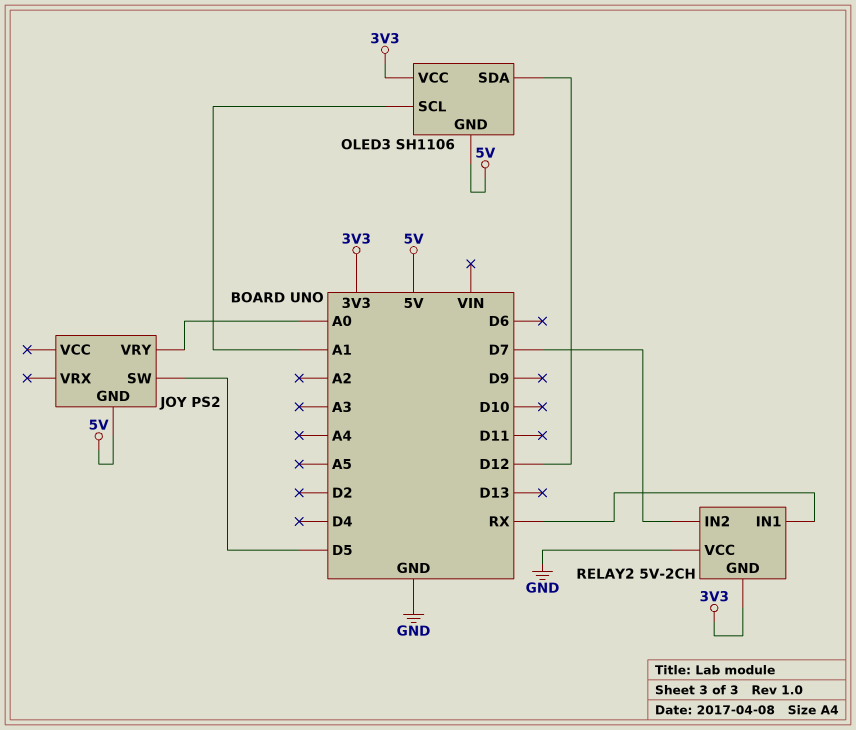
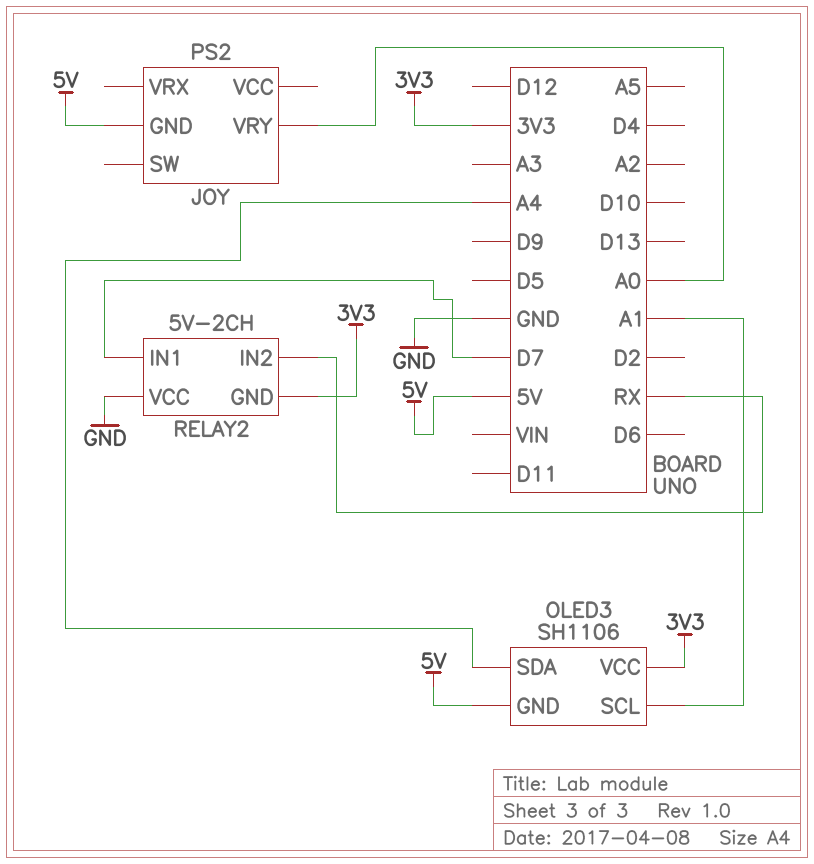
JOY pin SW: D5 -> none
OLED3 pin SDA: D12 -> A4
RELAY2 pin IN1: RX -> D7
RELAY2 pin IN2: D7 -> RX

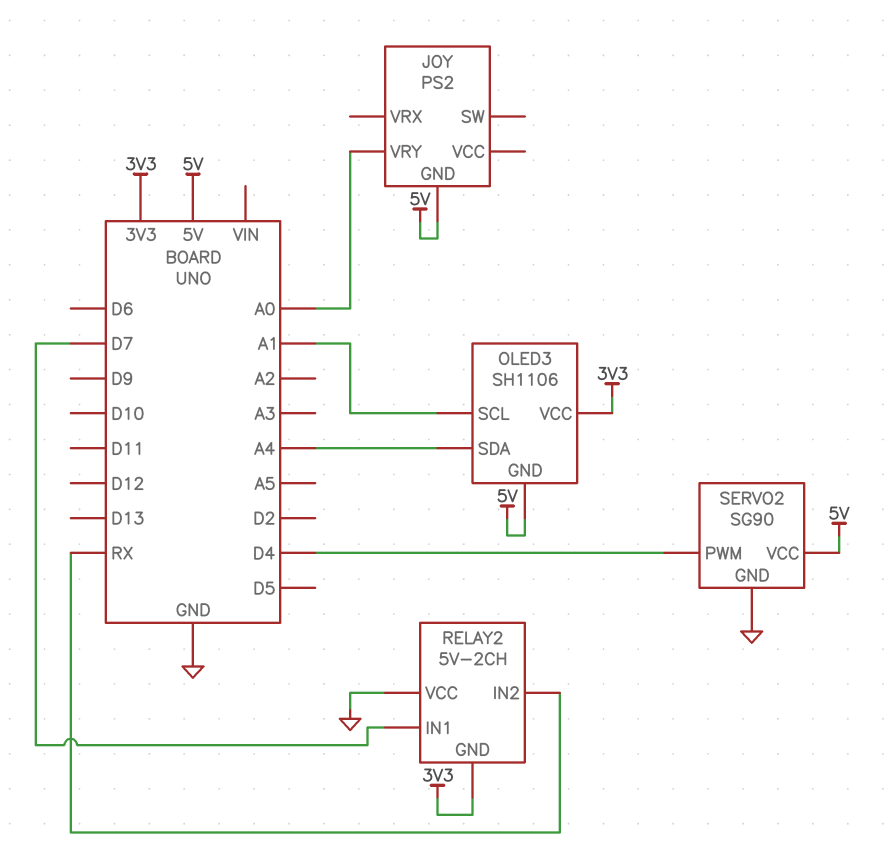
SERVO2: none -> SG90
SERVO2 pin GND: none -> GND
SERVO2 pin PWM: none -> D4
SERVO2 pin VCC: none -> 5V

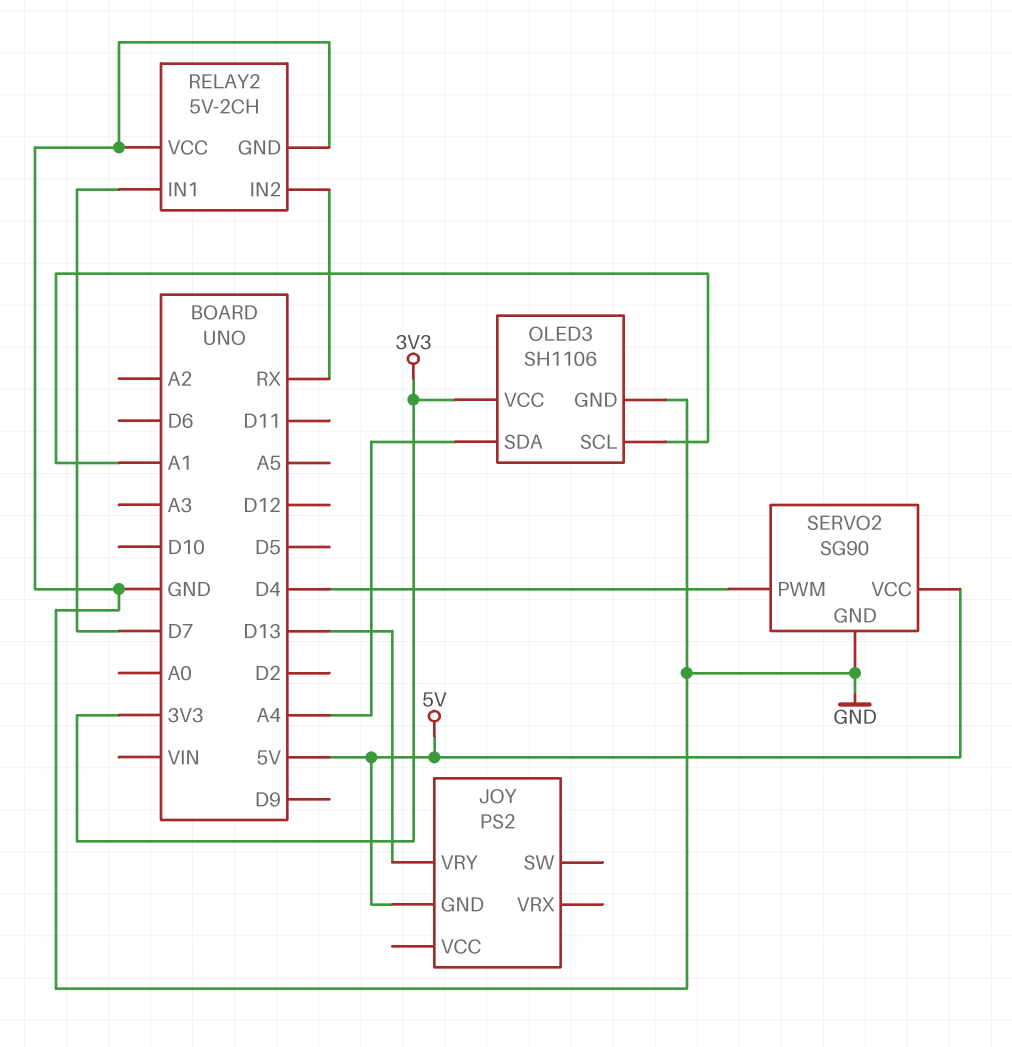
JOY pin VRY: A0 -> D13
OLED3 pin GND: 5V -> GND
RELAY2 pin GND: 3V3 -> GND

